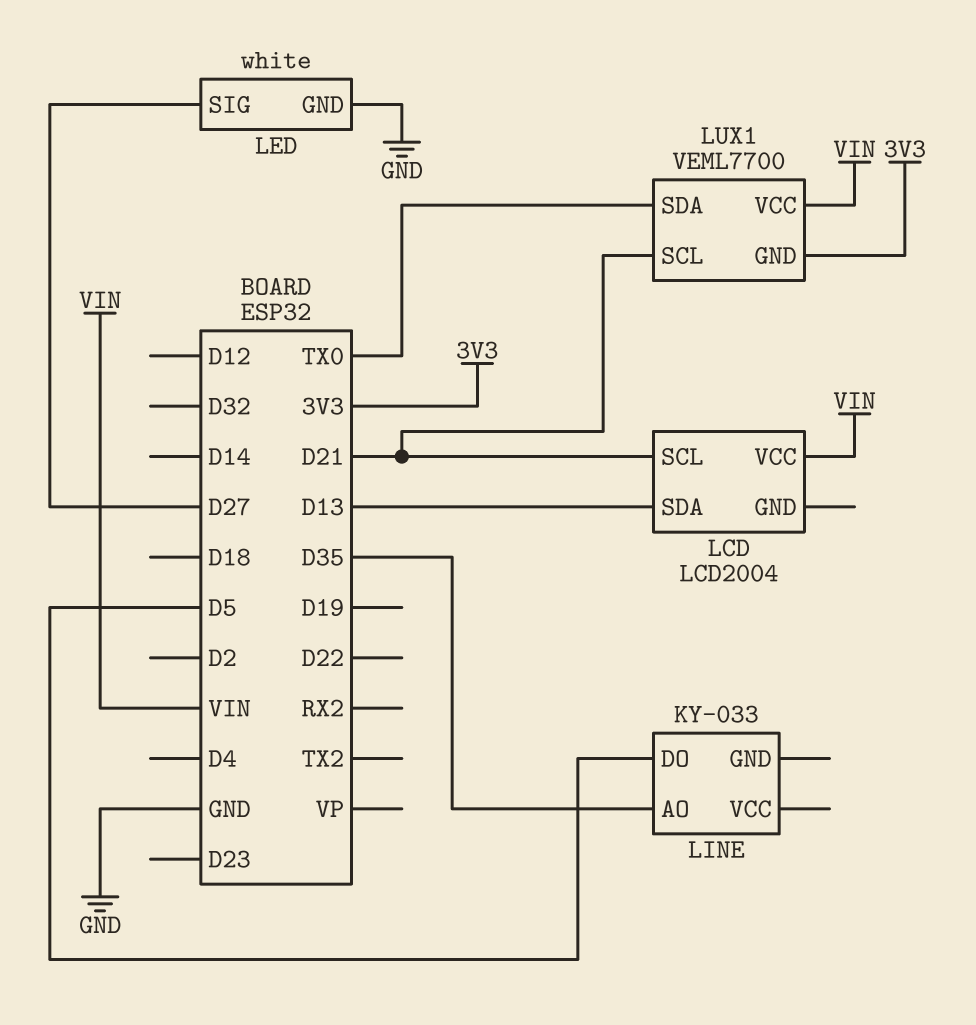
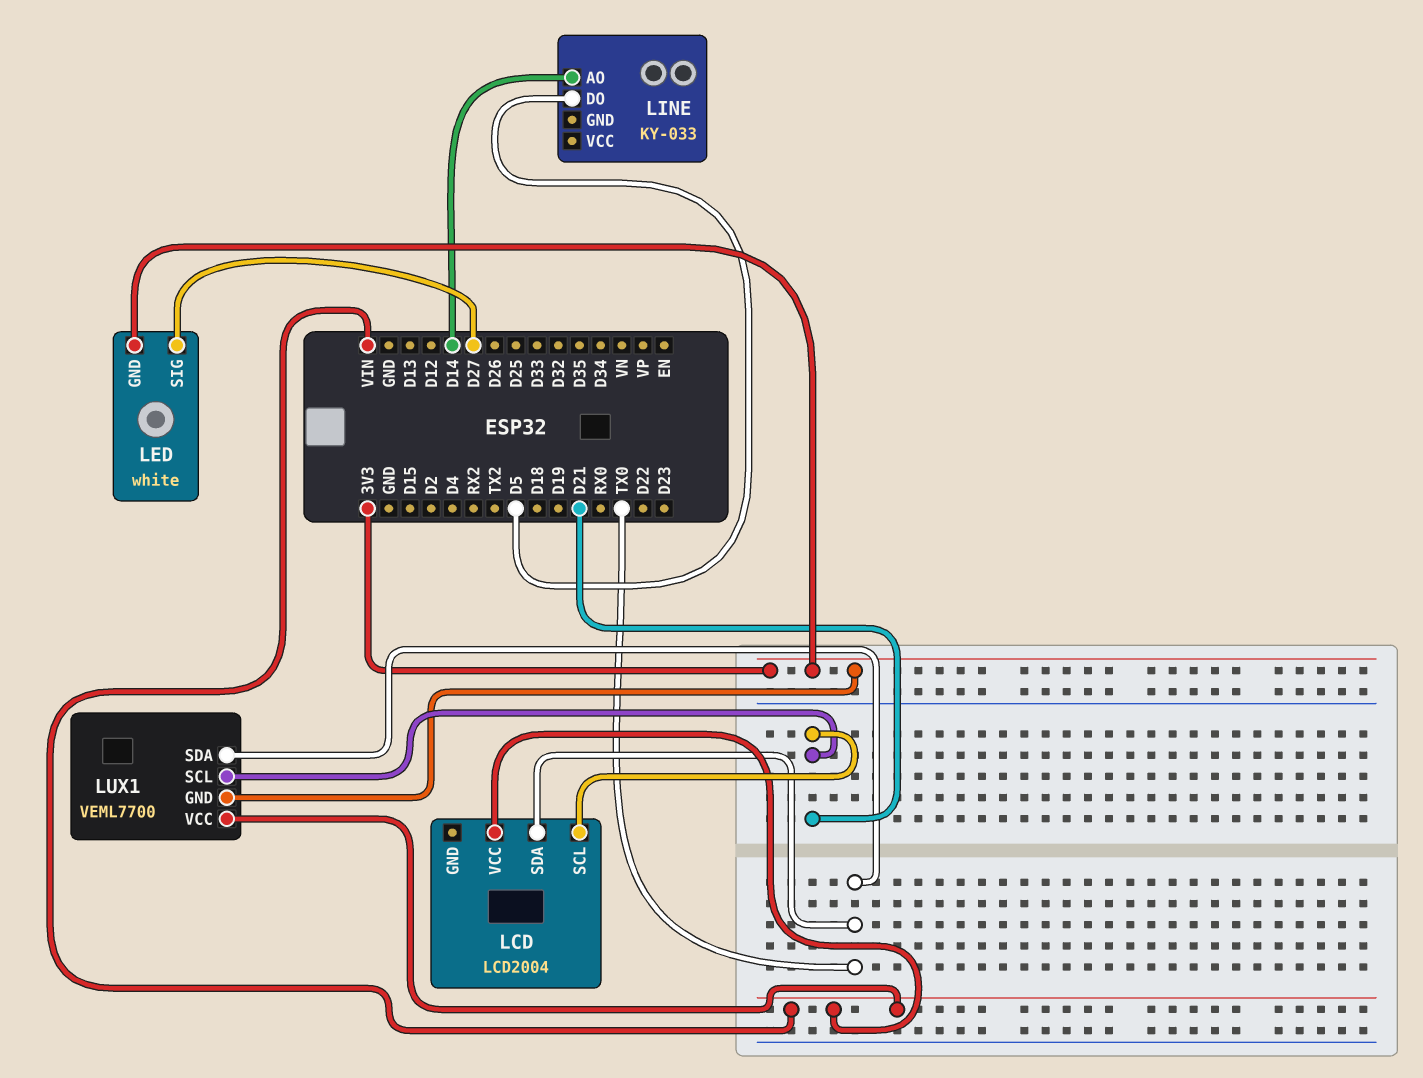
LCD pin SDA: D13 -> TX0
LED pin GND: GND -> 3V3
LINE pin AO: D35 -> D14

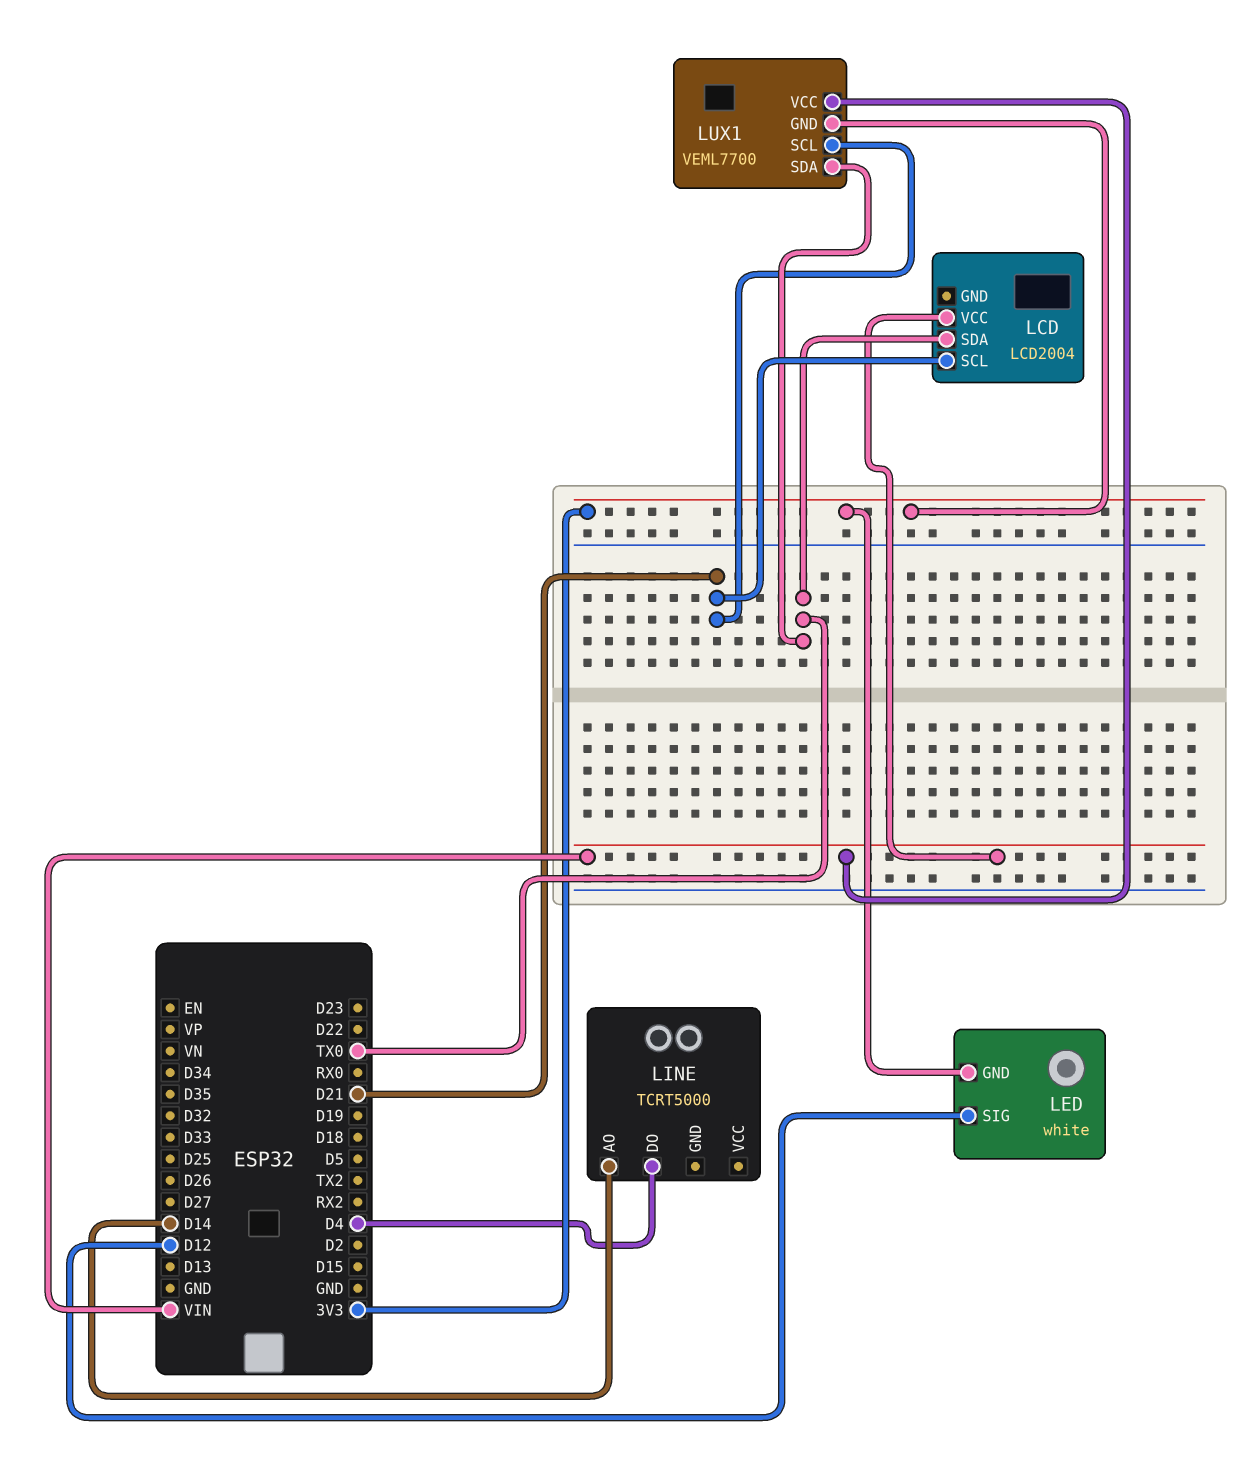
LED pin SIG: D27 -> D12
LINE: KY-033 -> TCRT5000
LINE pin DO: D5 -> D4

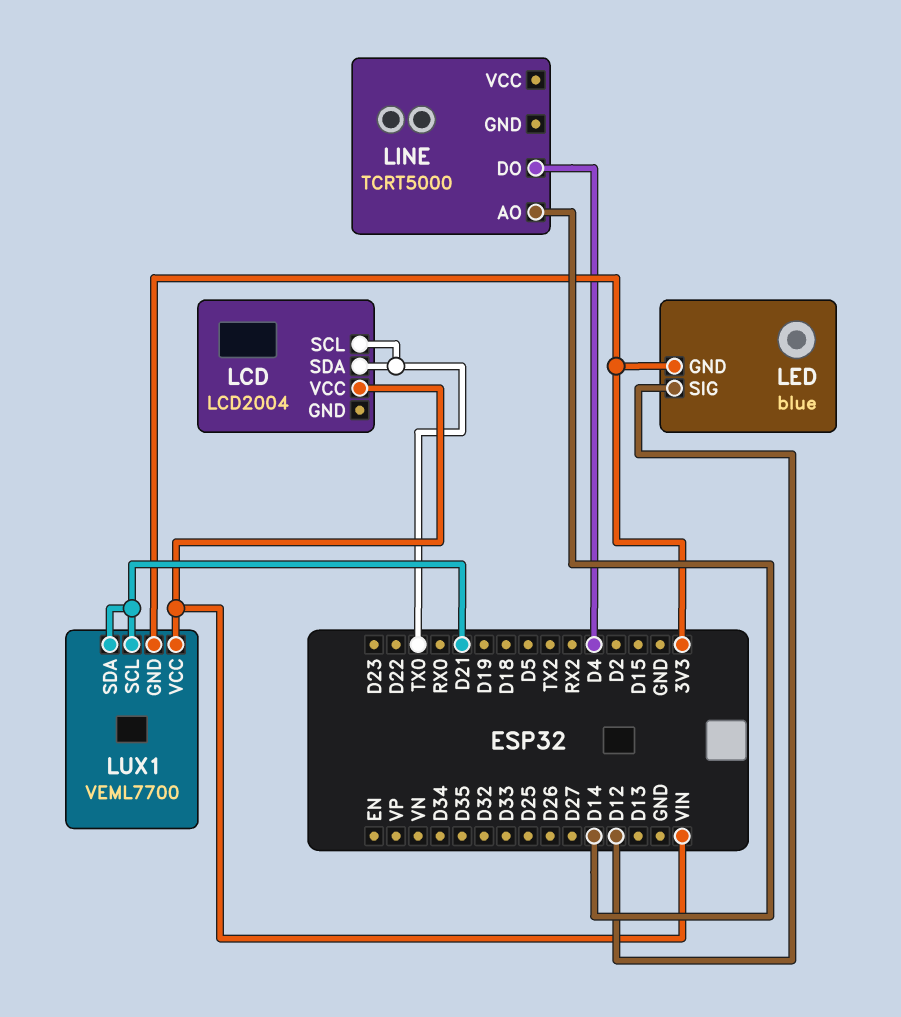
LCD pin SCL: D21 -> TX0
LED: white -> blue
LUX1 pin SDA: TX0 -> D21

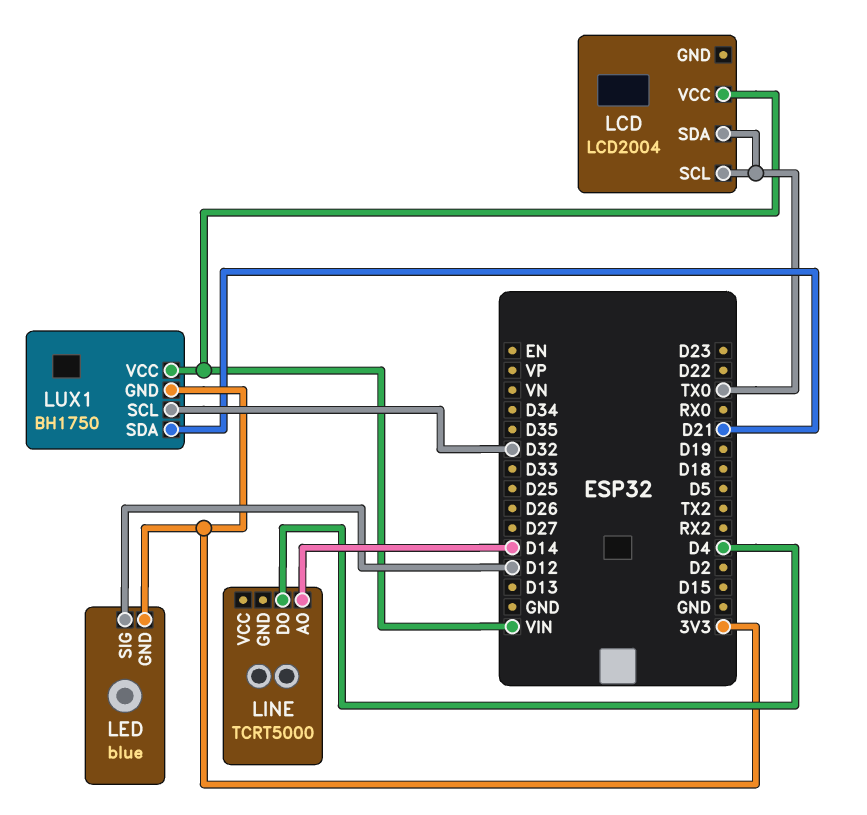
LUX1: VEML7700 -> BH1750
LUX1 pin SCL: D21 -> D32

